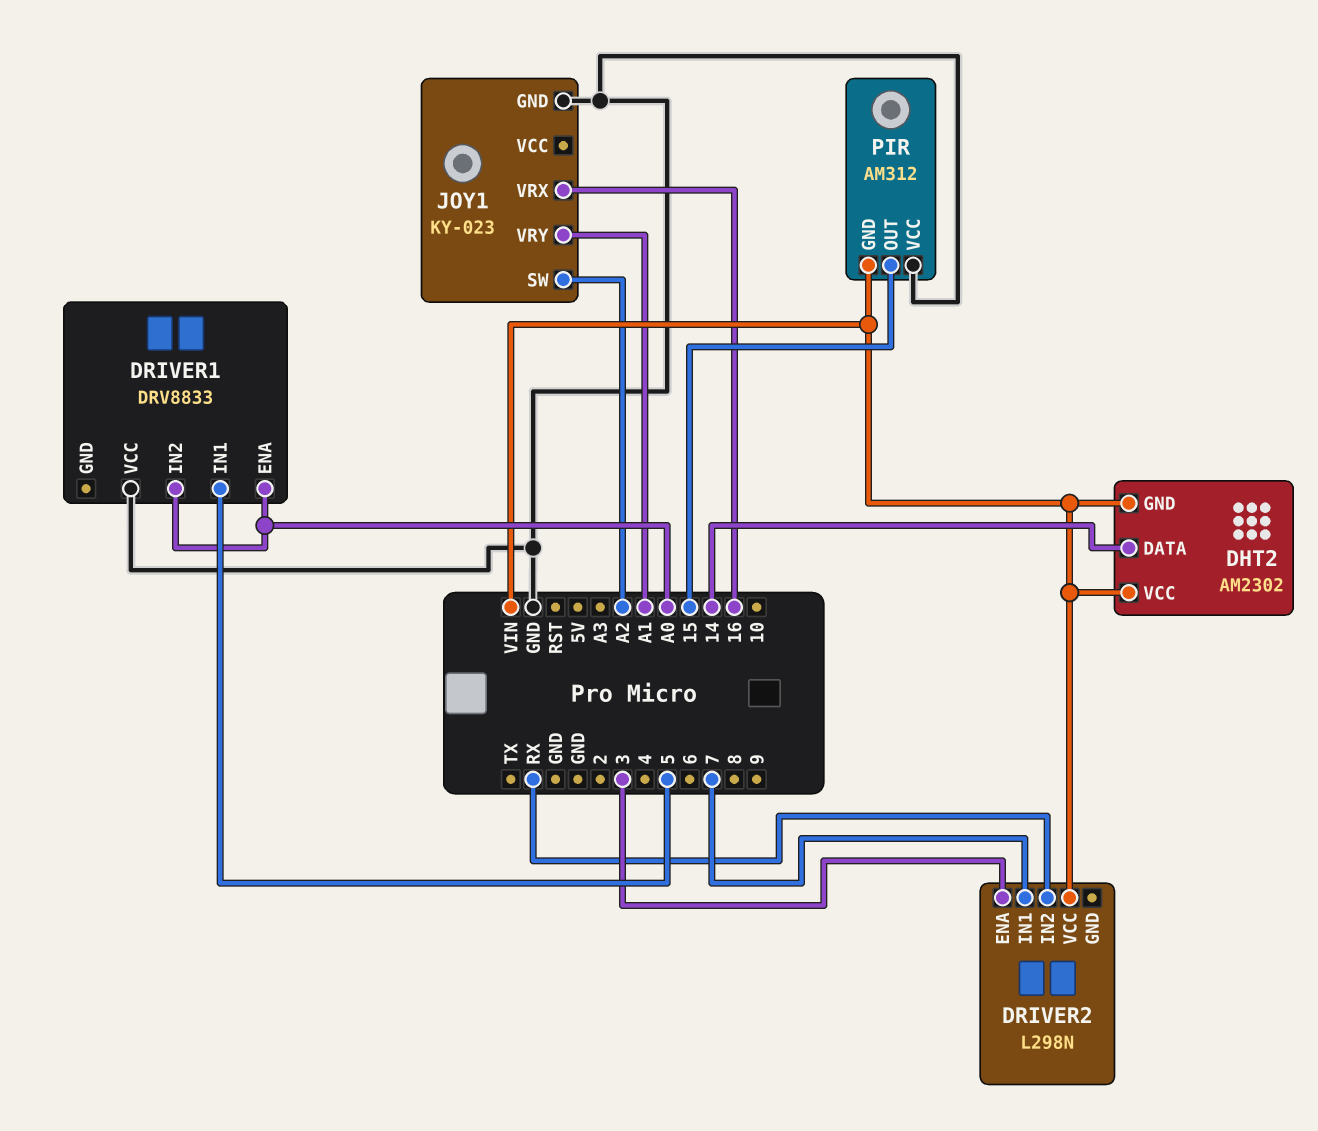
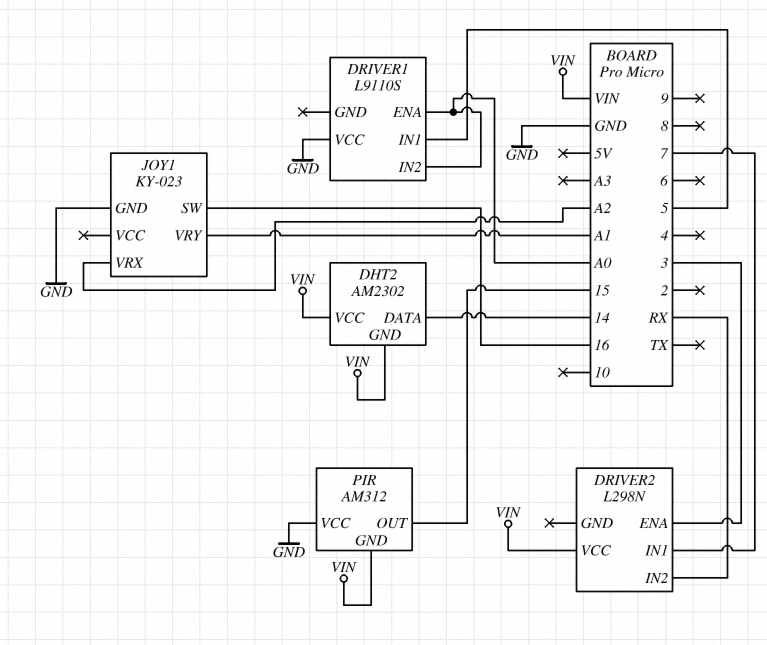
DRIVER1: DRV8833 -> L9110S
JOY1 pin SW: A2 -> 16
JOY1 pin VRX: 16 -> A2

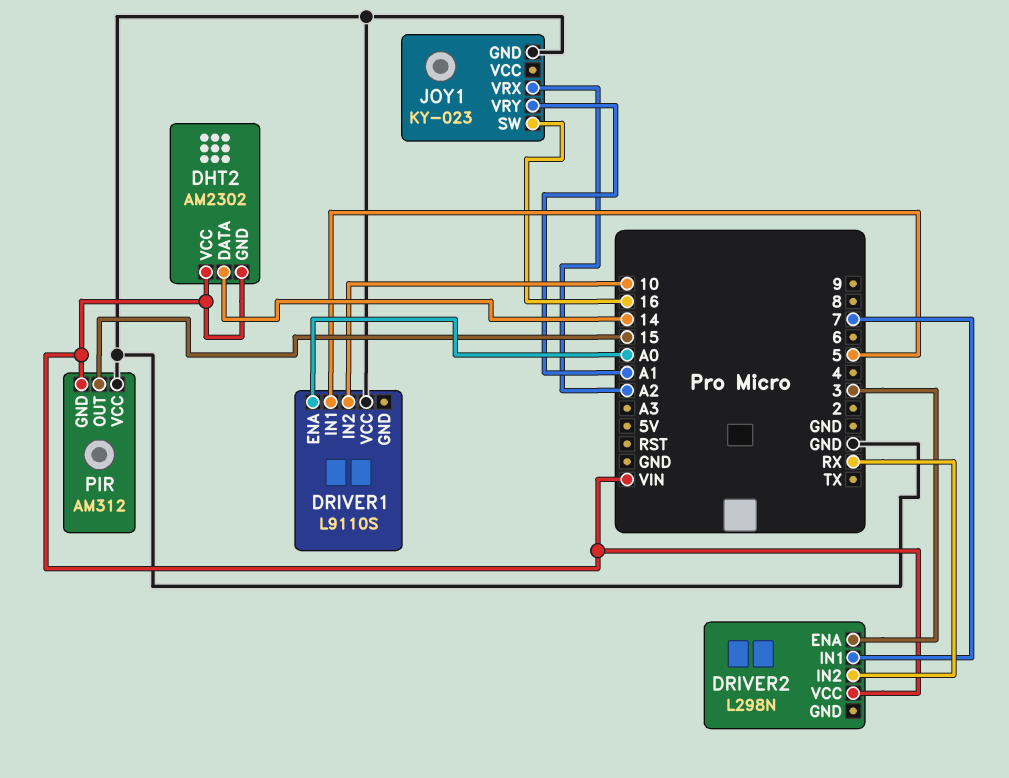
DRIVER1 pin IN2: A0 -> 10

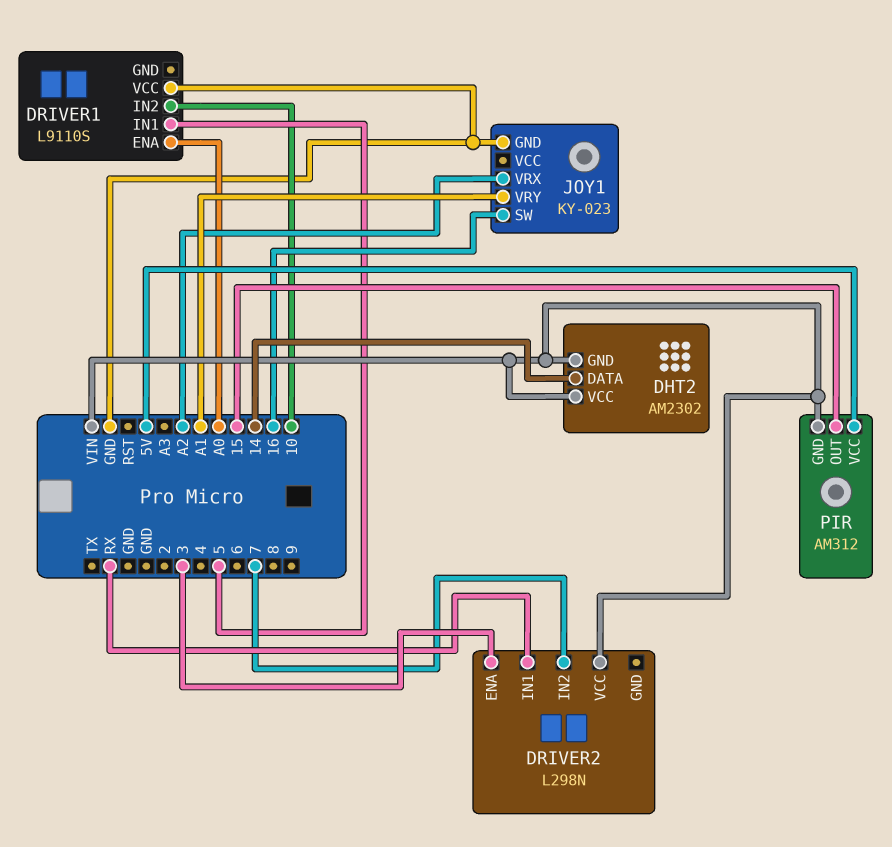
DRIVER2 pin IN1: 7 -> RX
DRIVER2 pin IN2: RX -> 7
PIR pin VCC: GND -> 5V

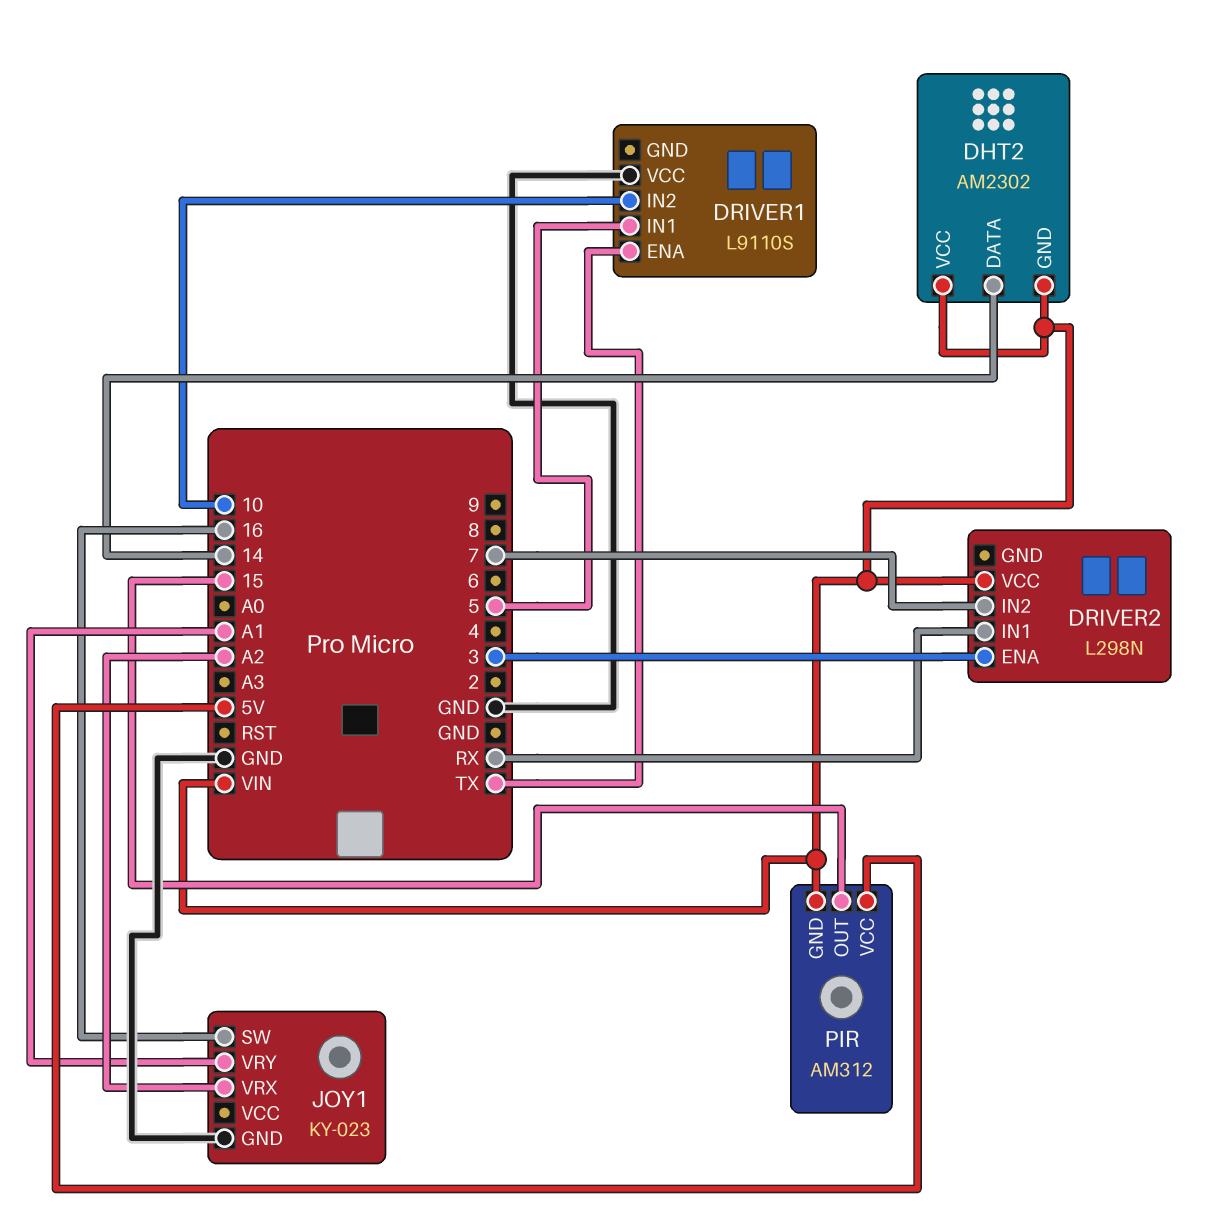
DRIVER1 pin ENA: A0 -> TX

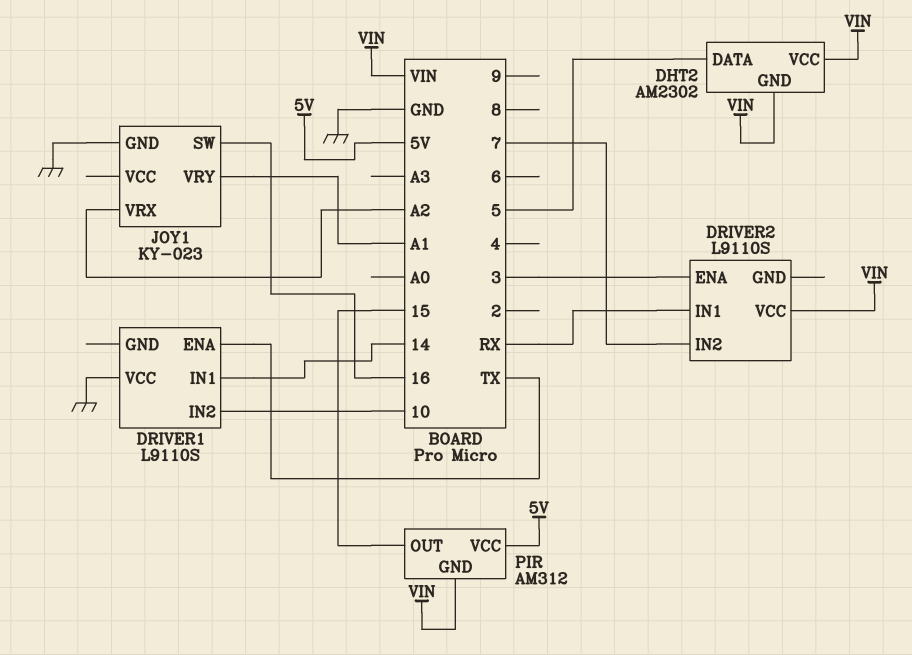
DHT2 pin DATA: 14 -> 5
DRIVER1 pin IN1: 5 -> 14
DRIVER2: L298N -> L9110S

